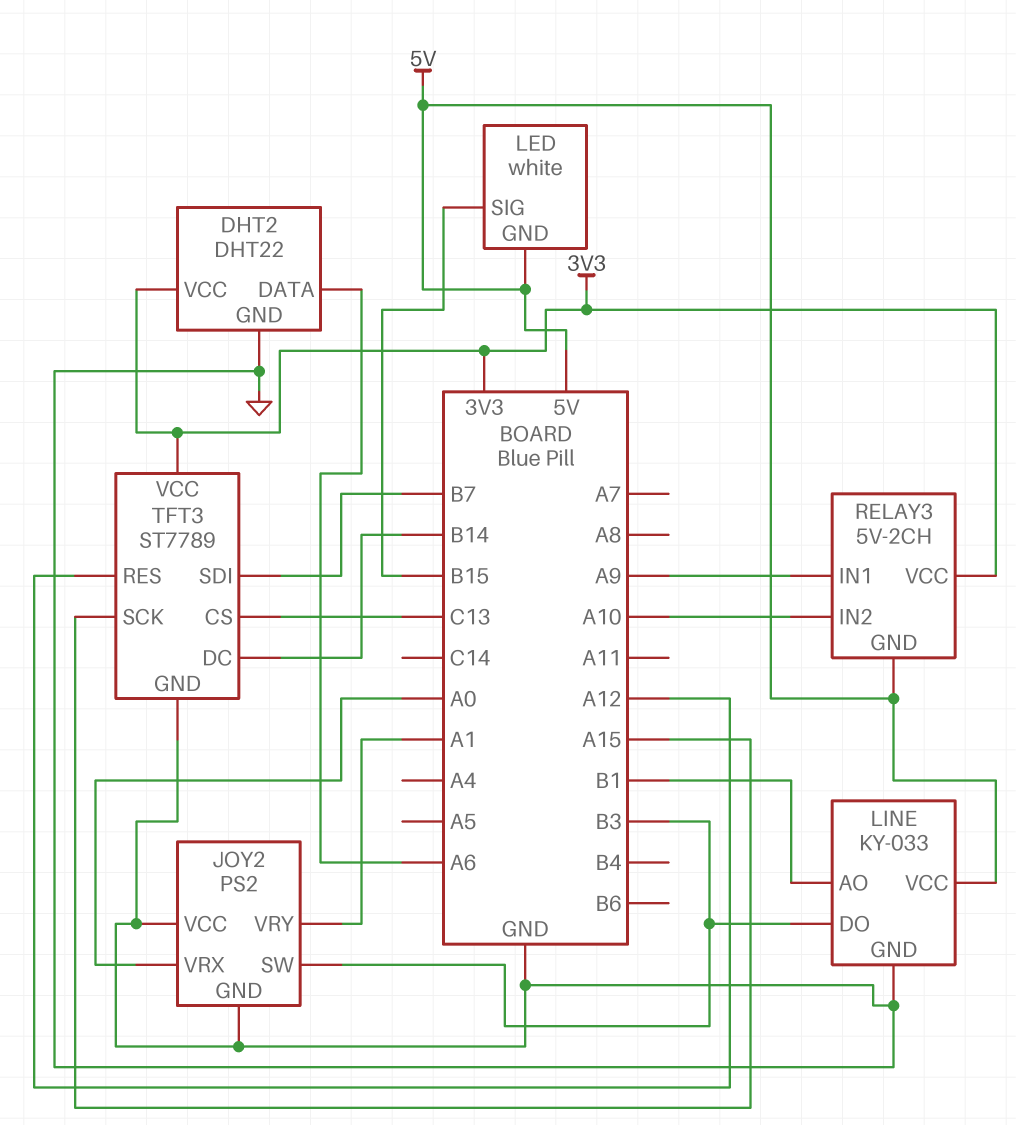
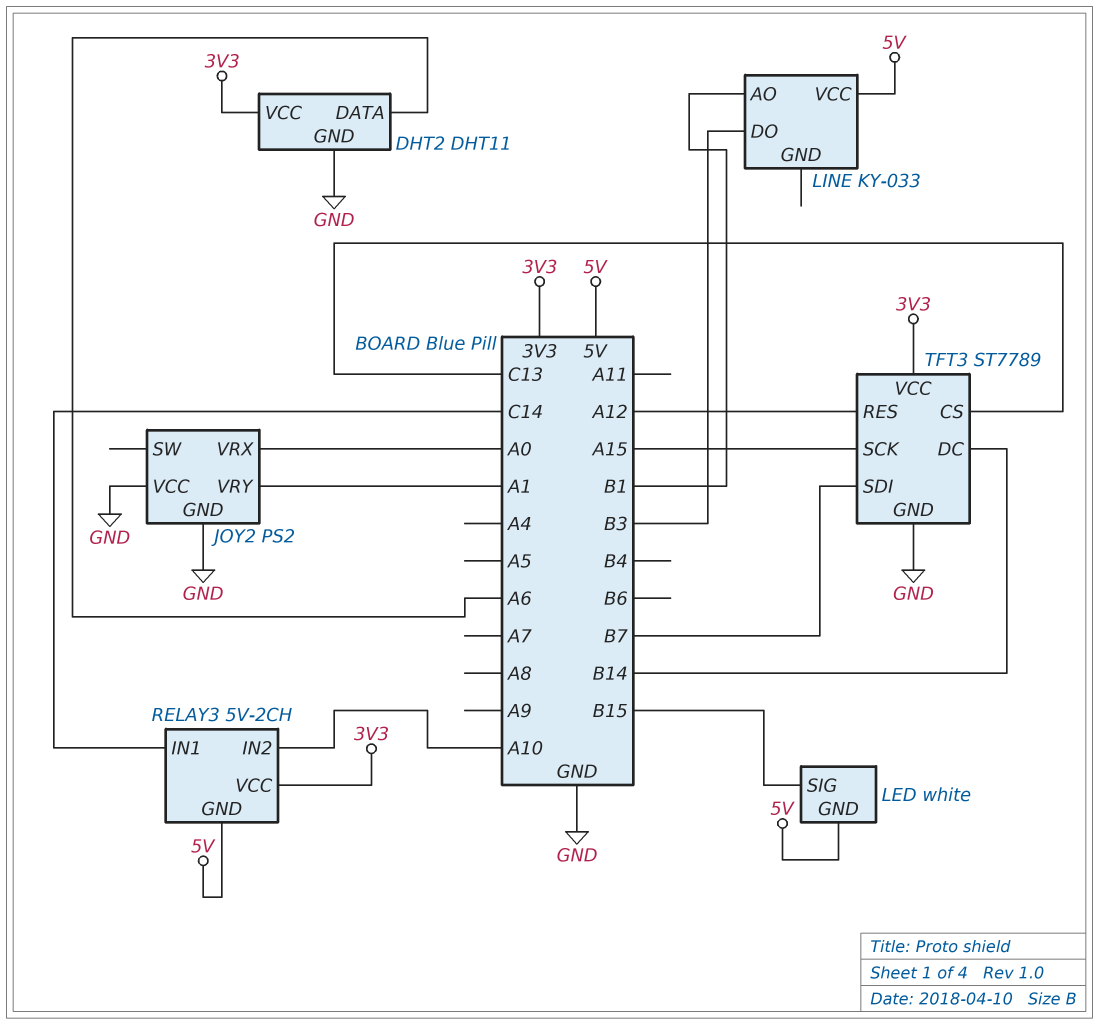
DHT2: DHT22 -> DHT11
JOY2 pin SW: B3 -> none
LINE pin GND: GND -> none
RELAY3 pin IN1: A9 -> C14

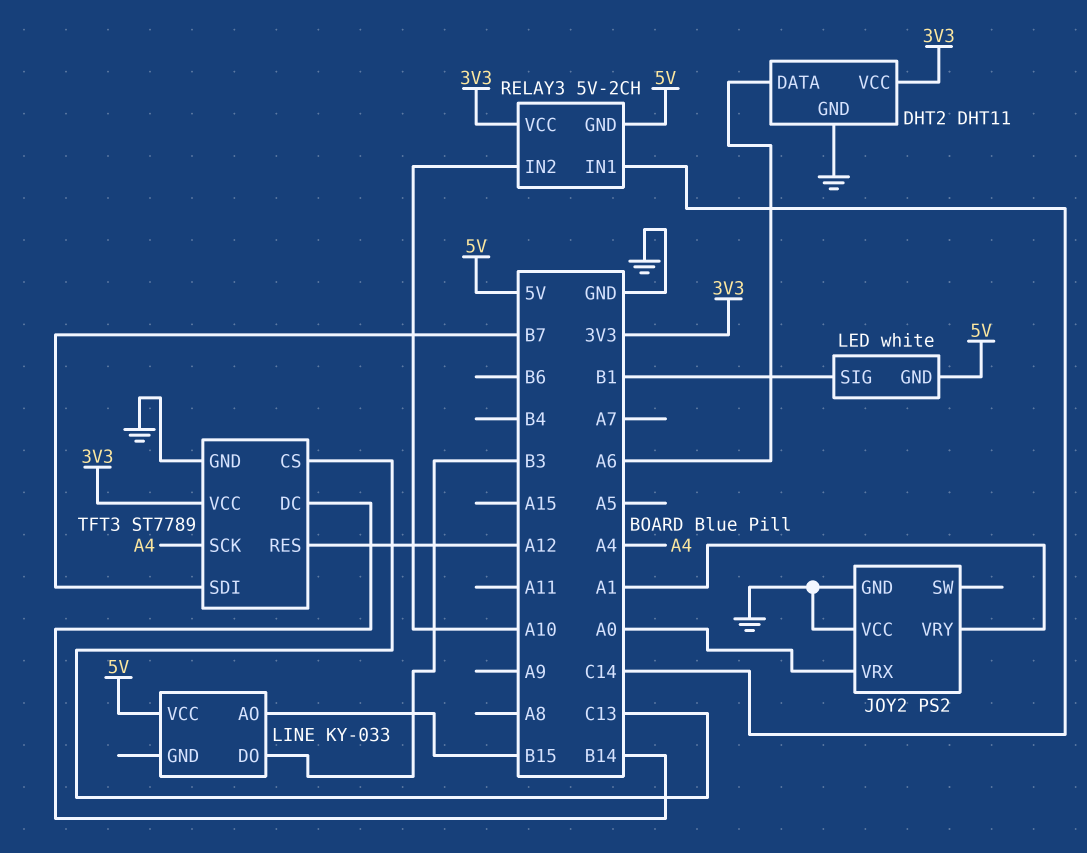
LED pin SIG: B15 -> B1
LINE pin AO: B1 -> B15
TFT3 pin SCK: A15 -> A4

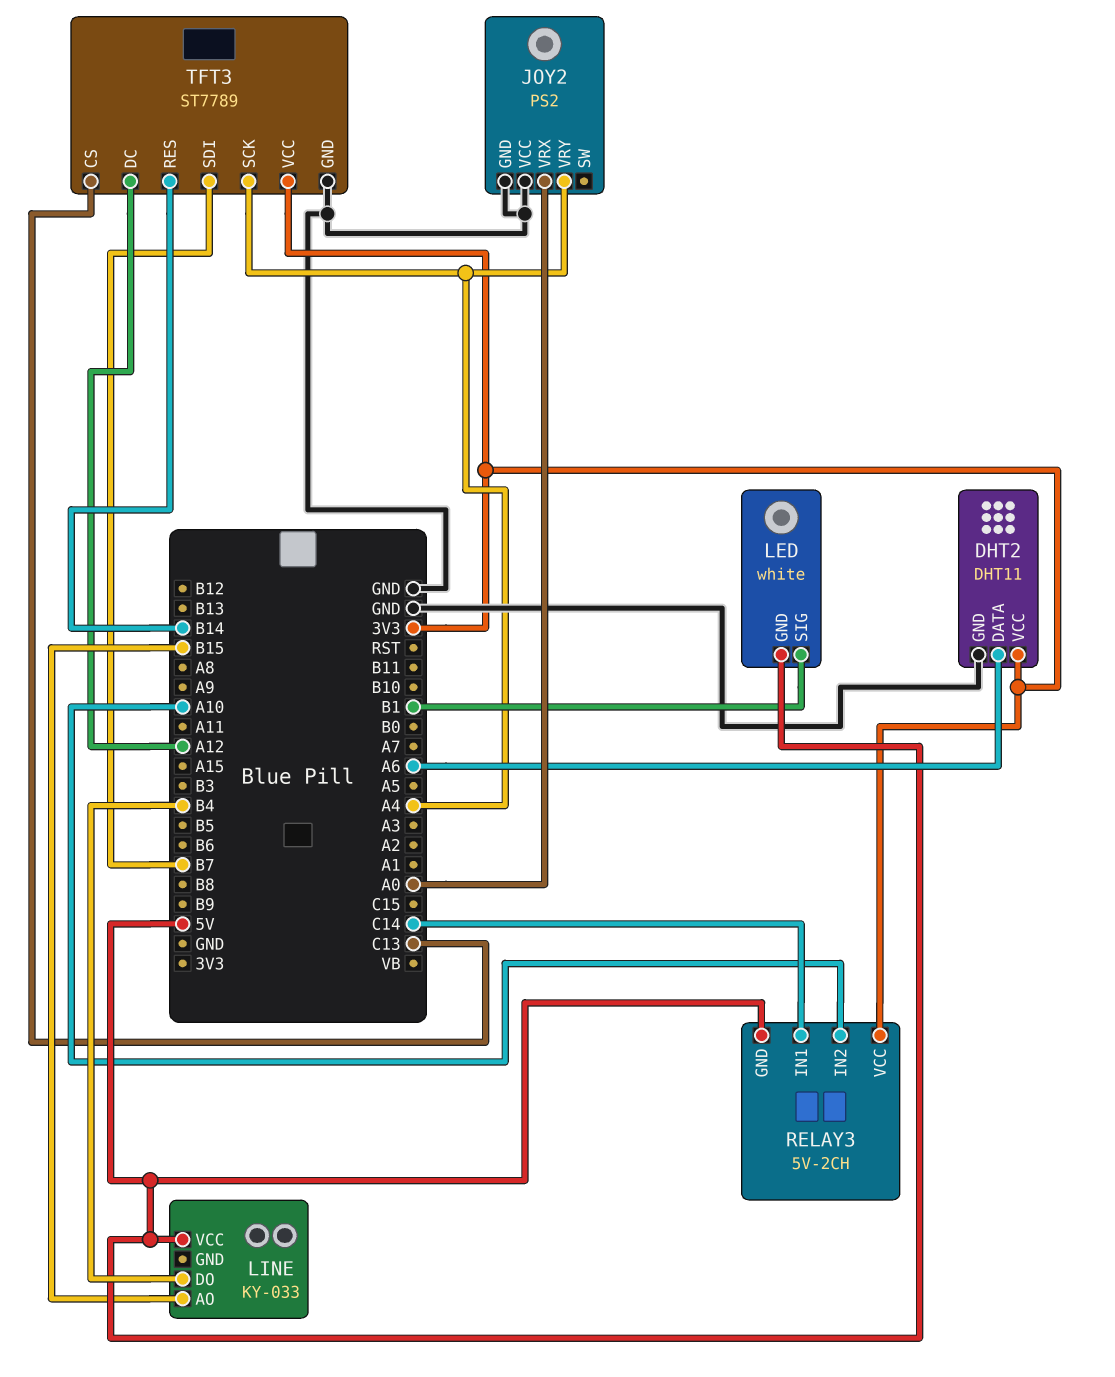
JOY2 pin VRY: A1 -> A4
LINE pin DO: B3 -> B4
TFT3 pin DC: B14 -> A12
TFT3 pin RES: A12 -> B14

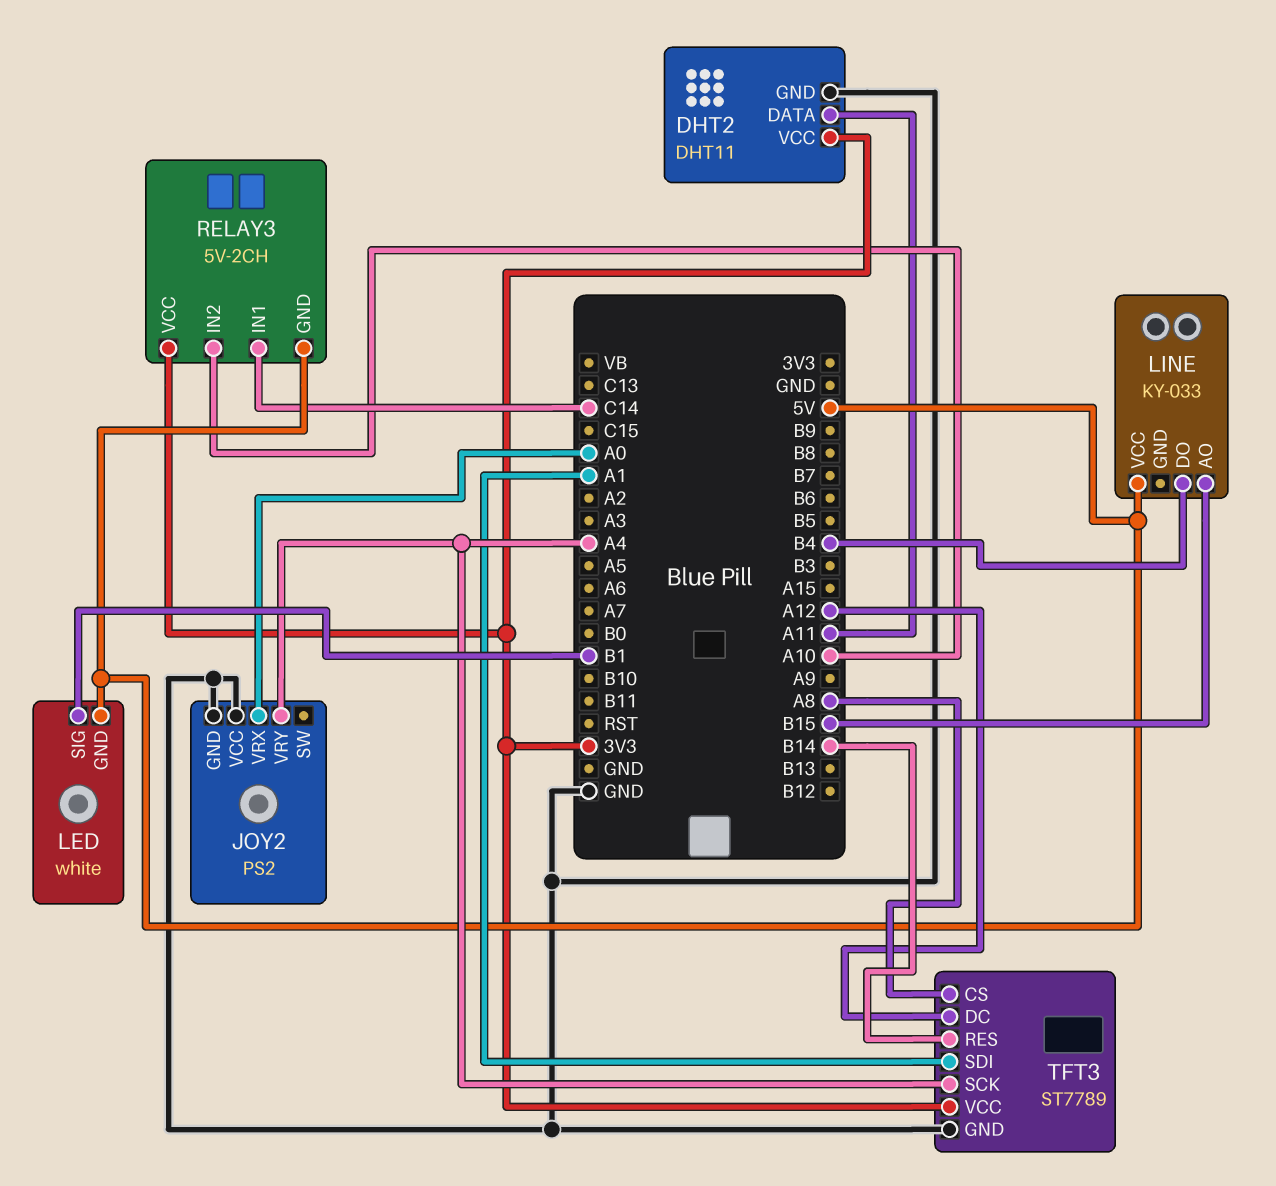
DHT2 pin DATA: A6 -> A11
TFT3 pin CS: C13 -> A8
TFT3 pin SDI: B7 -> A1

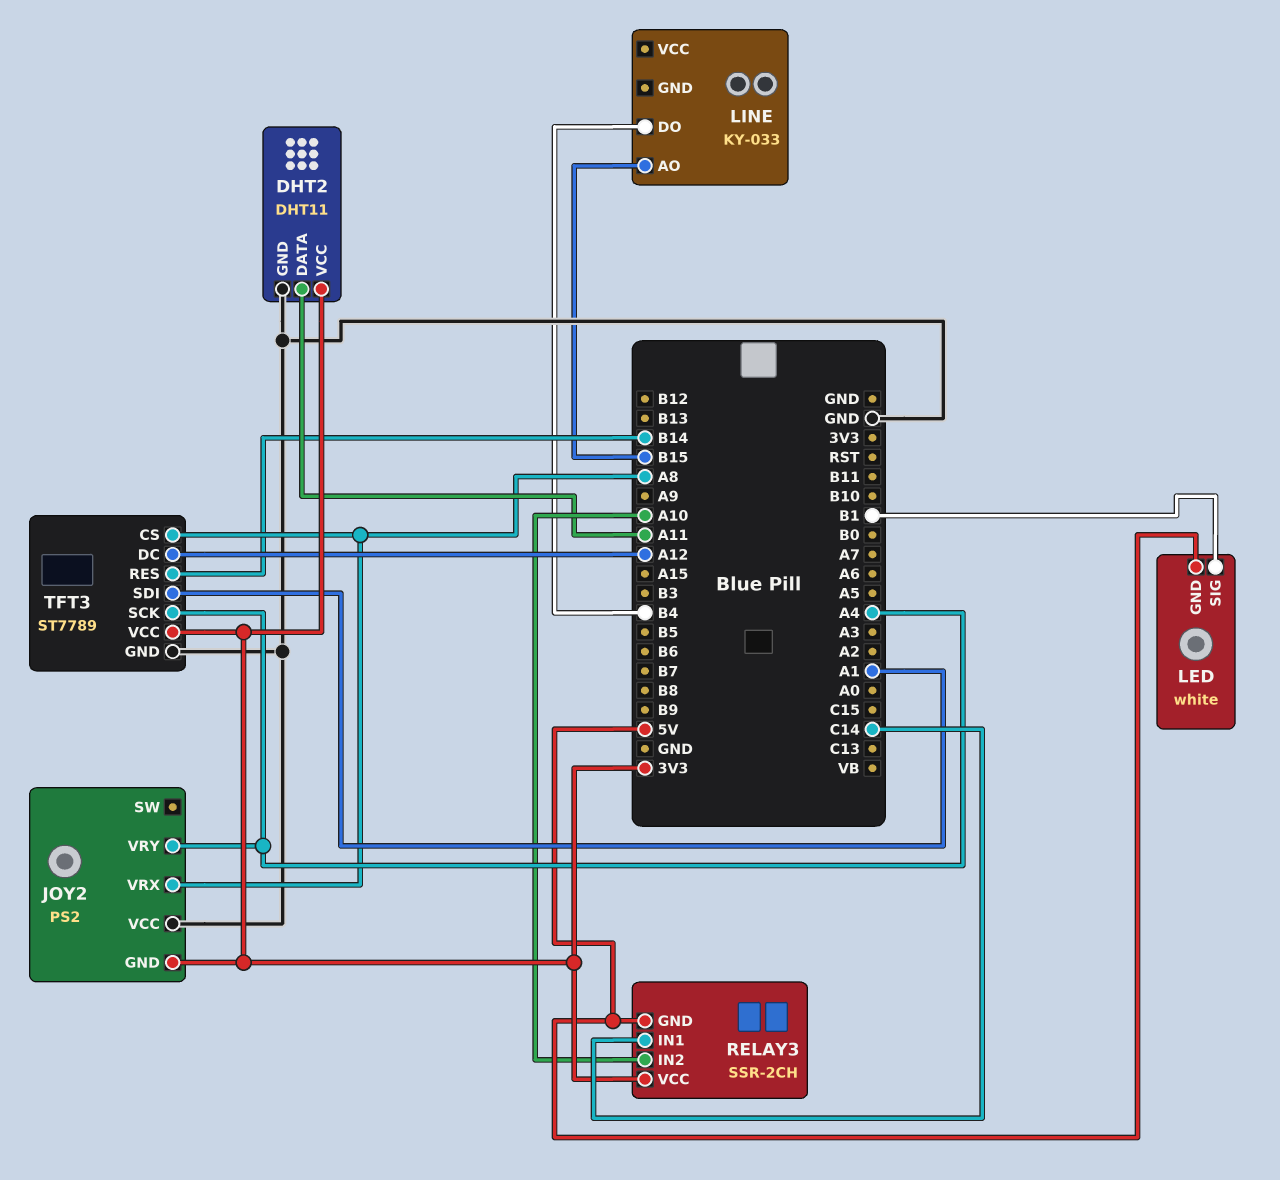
JOY2 pin GND: GND -> 3V3
JOY2 pin VRX: A0 -> A8
LINE pin VCC: 5V -> none
RELAY3: 5V-2CH -> SSR-2CH

